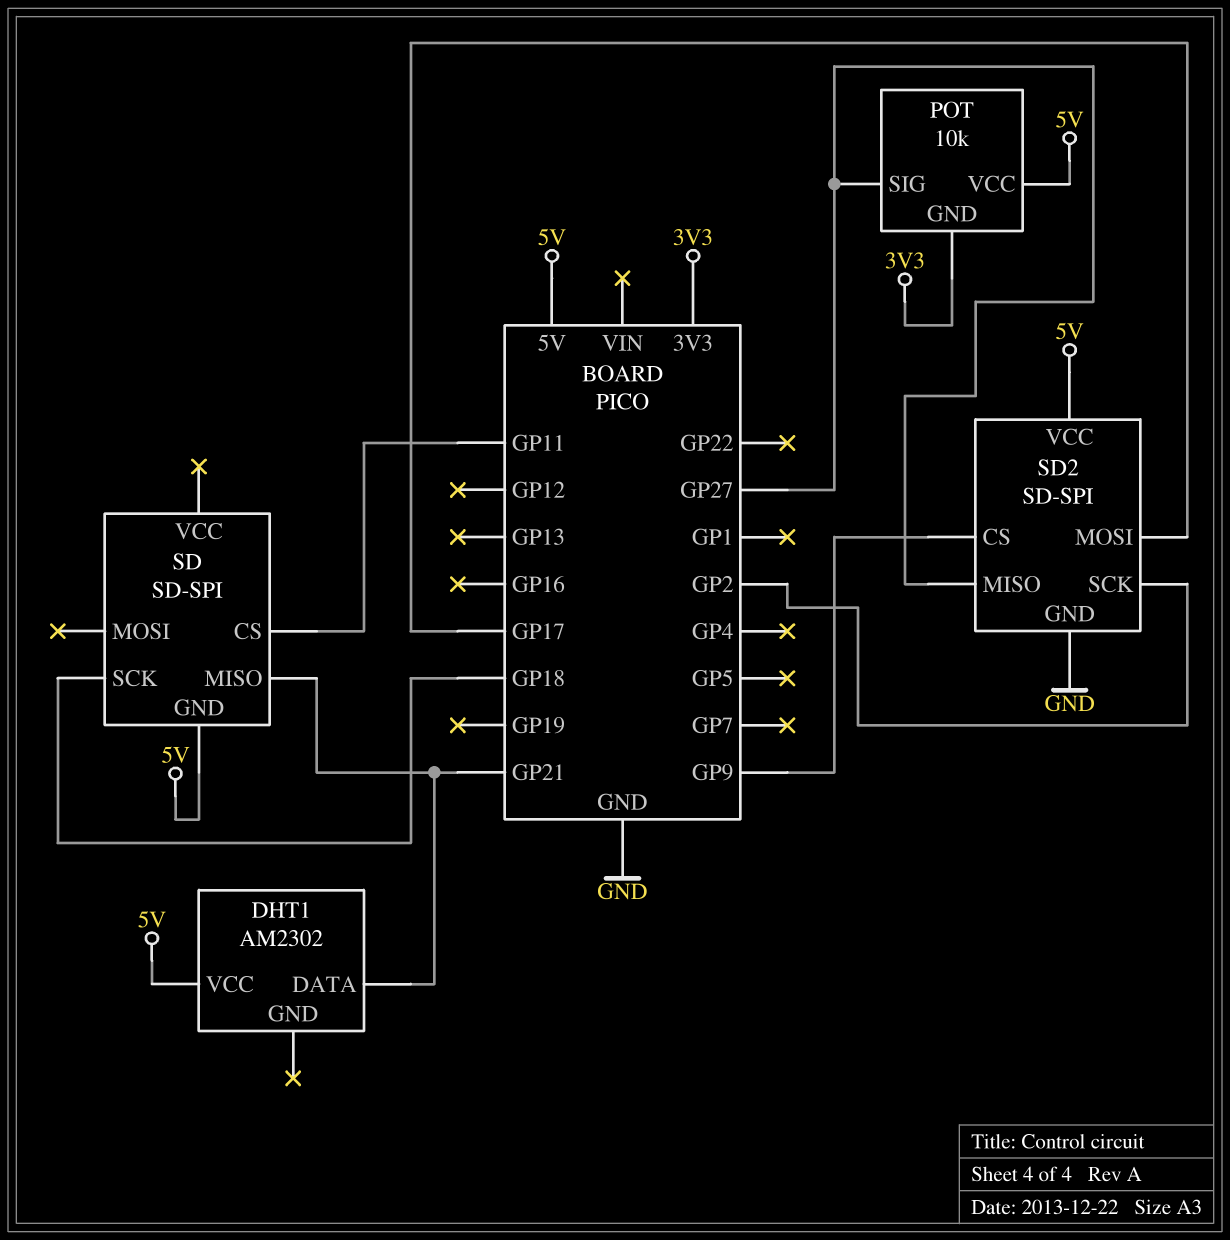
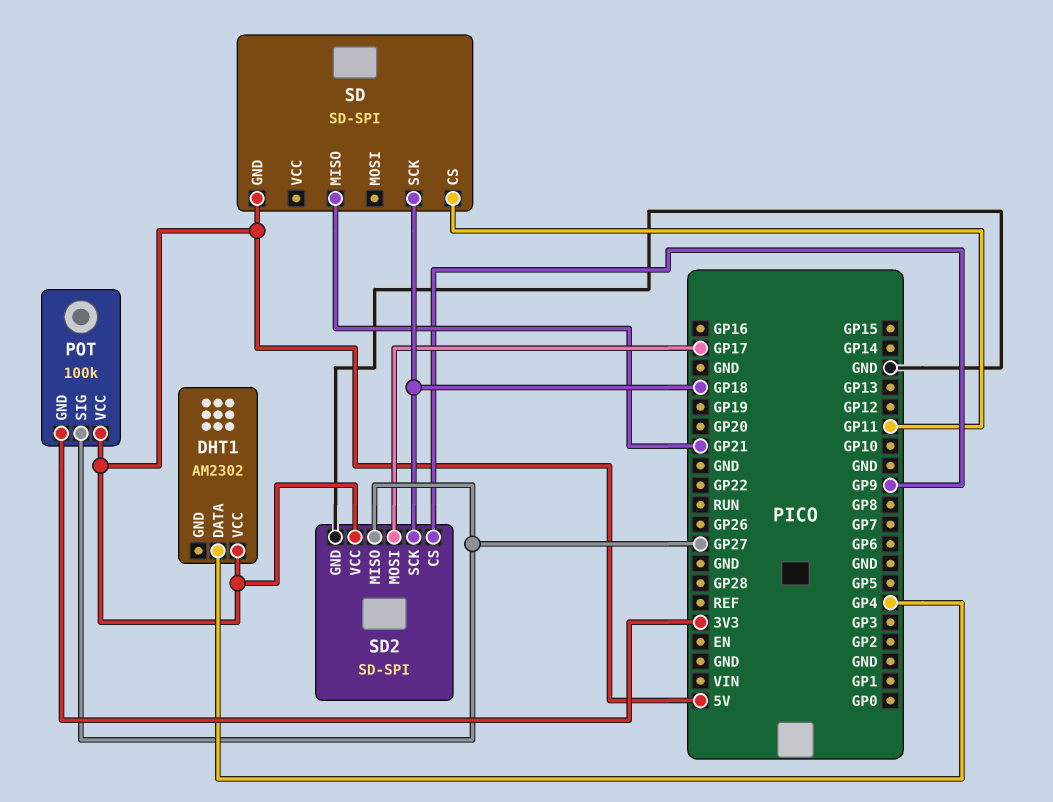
DHT1 pin DATA: GP21 -> GP4
POT: 10k -> 100k
SD2 pin SCK: GP2 -> GP18

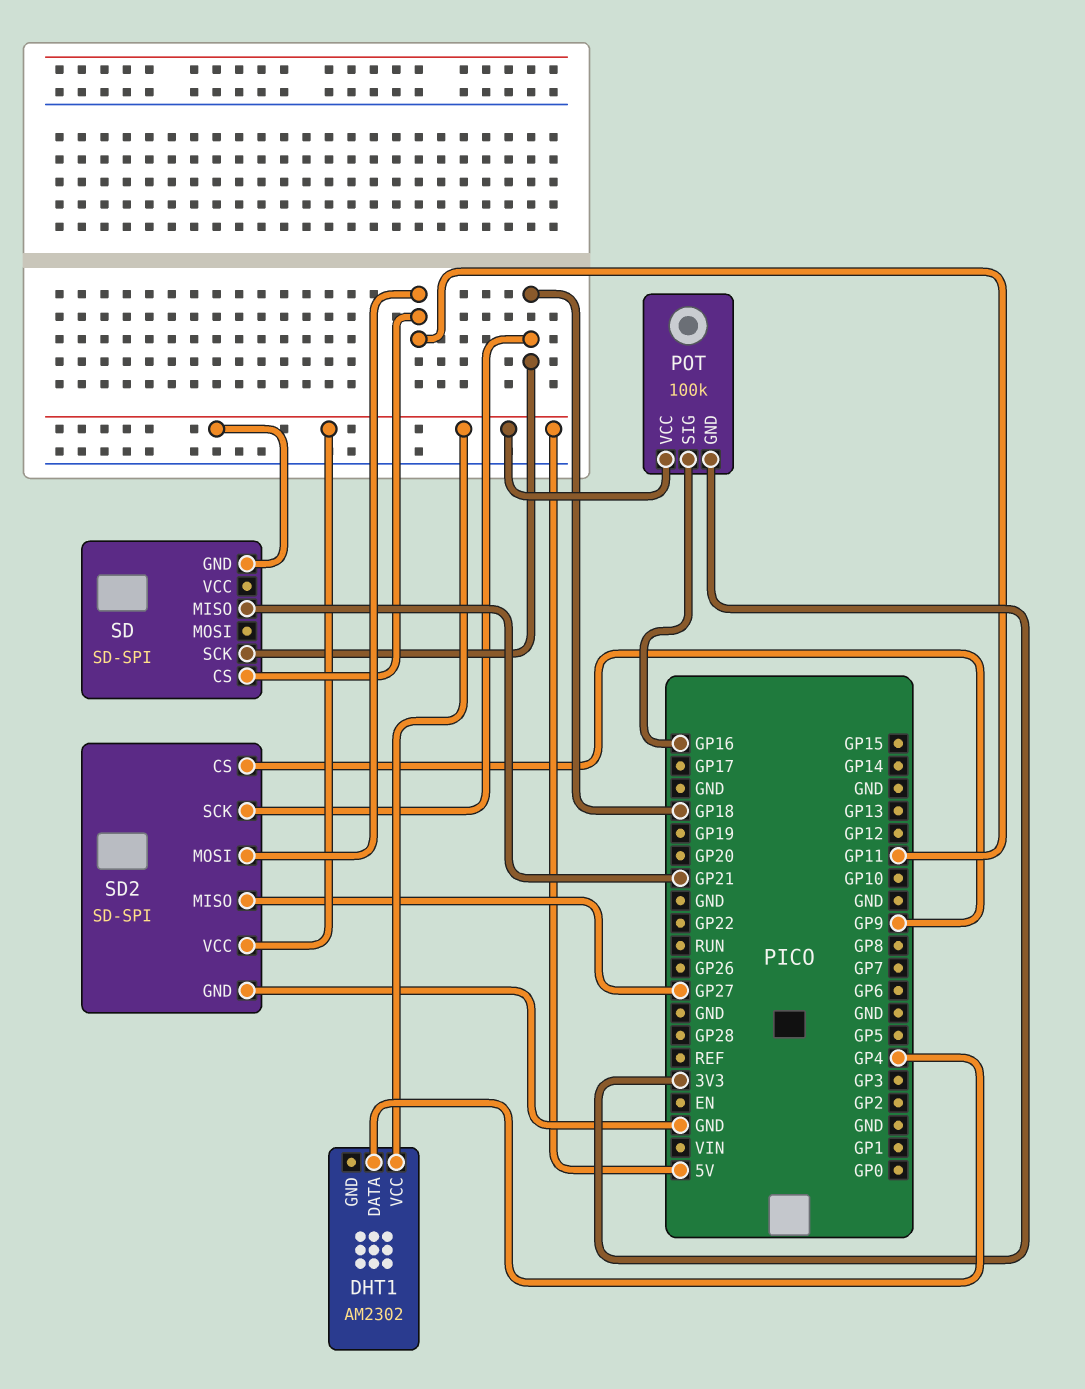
POT pin SIG: GP27 -> GP16
SD2 pin MOSI: GP17 -> GP11

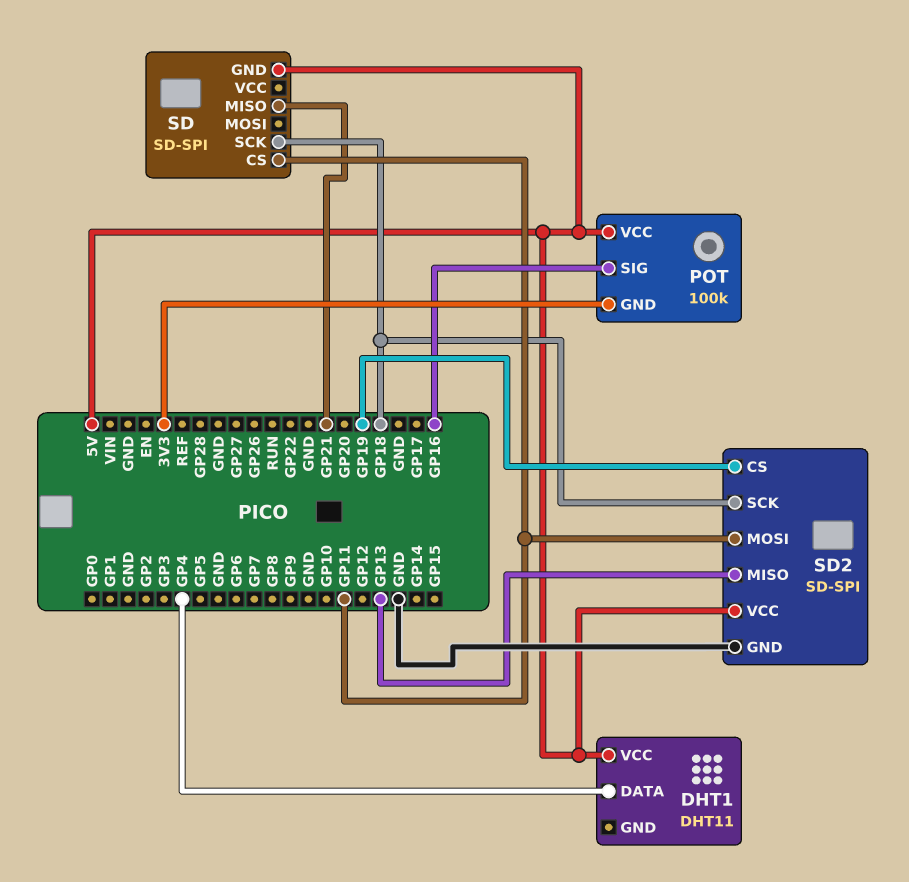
DHT1: AM2302 -> DHT11
SD2 pin CS: GP9 -> GP19
SD2 pin MISO: GP27 -> GP13

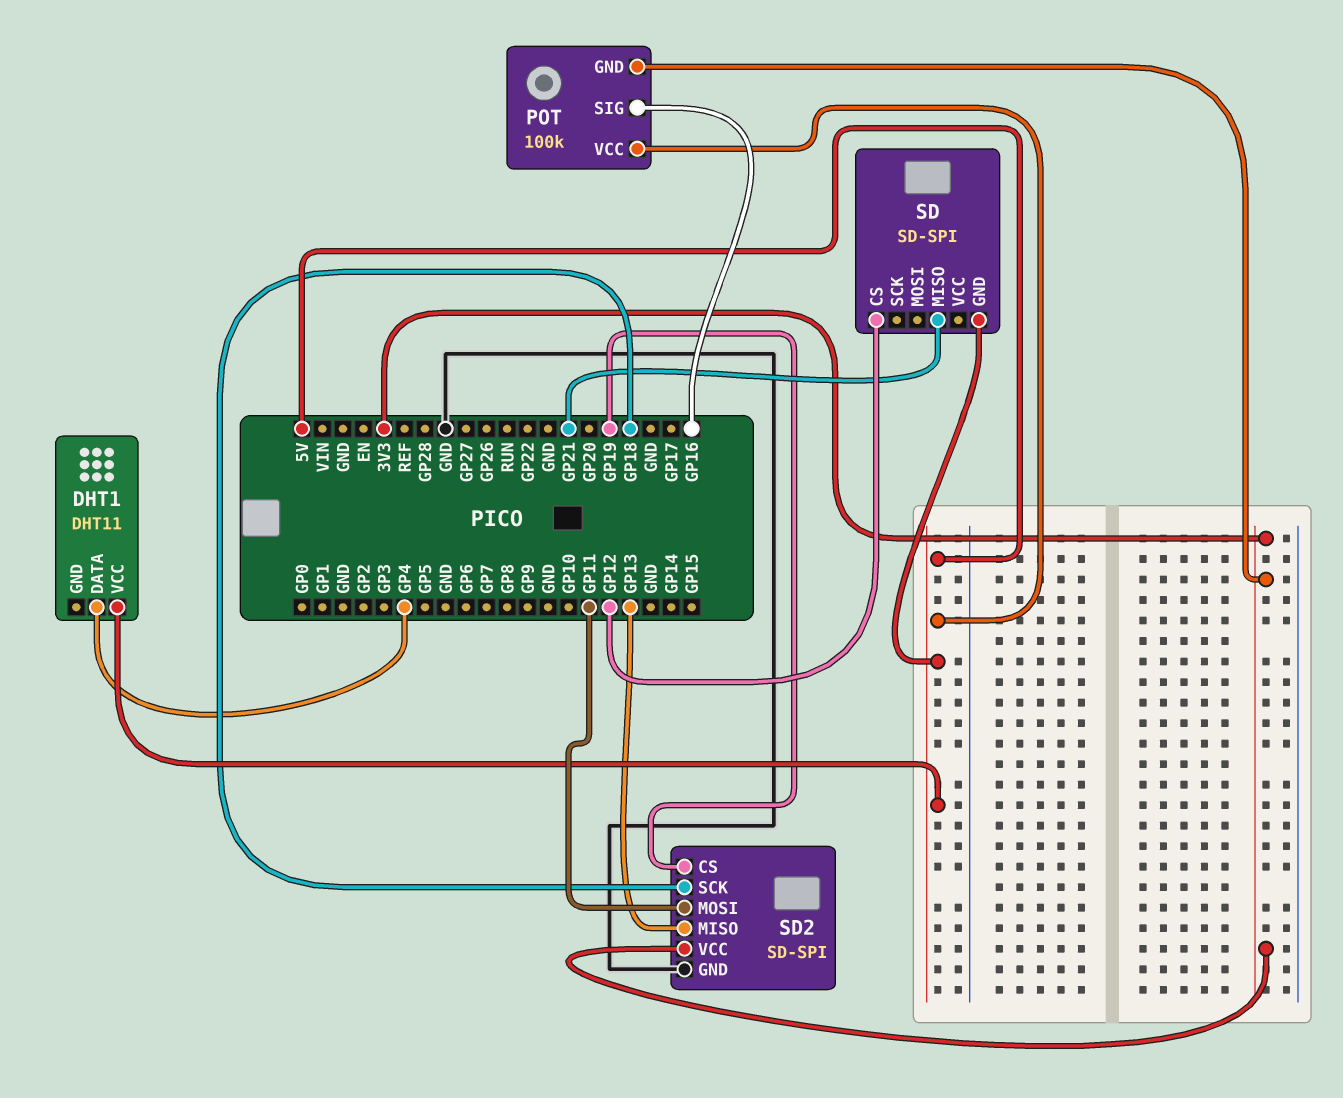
SD pin CS: GP11 -> GP12
SD pin SCK: GP18 -> none
SD2 pin VCC: 5V -> 3V3

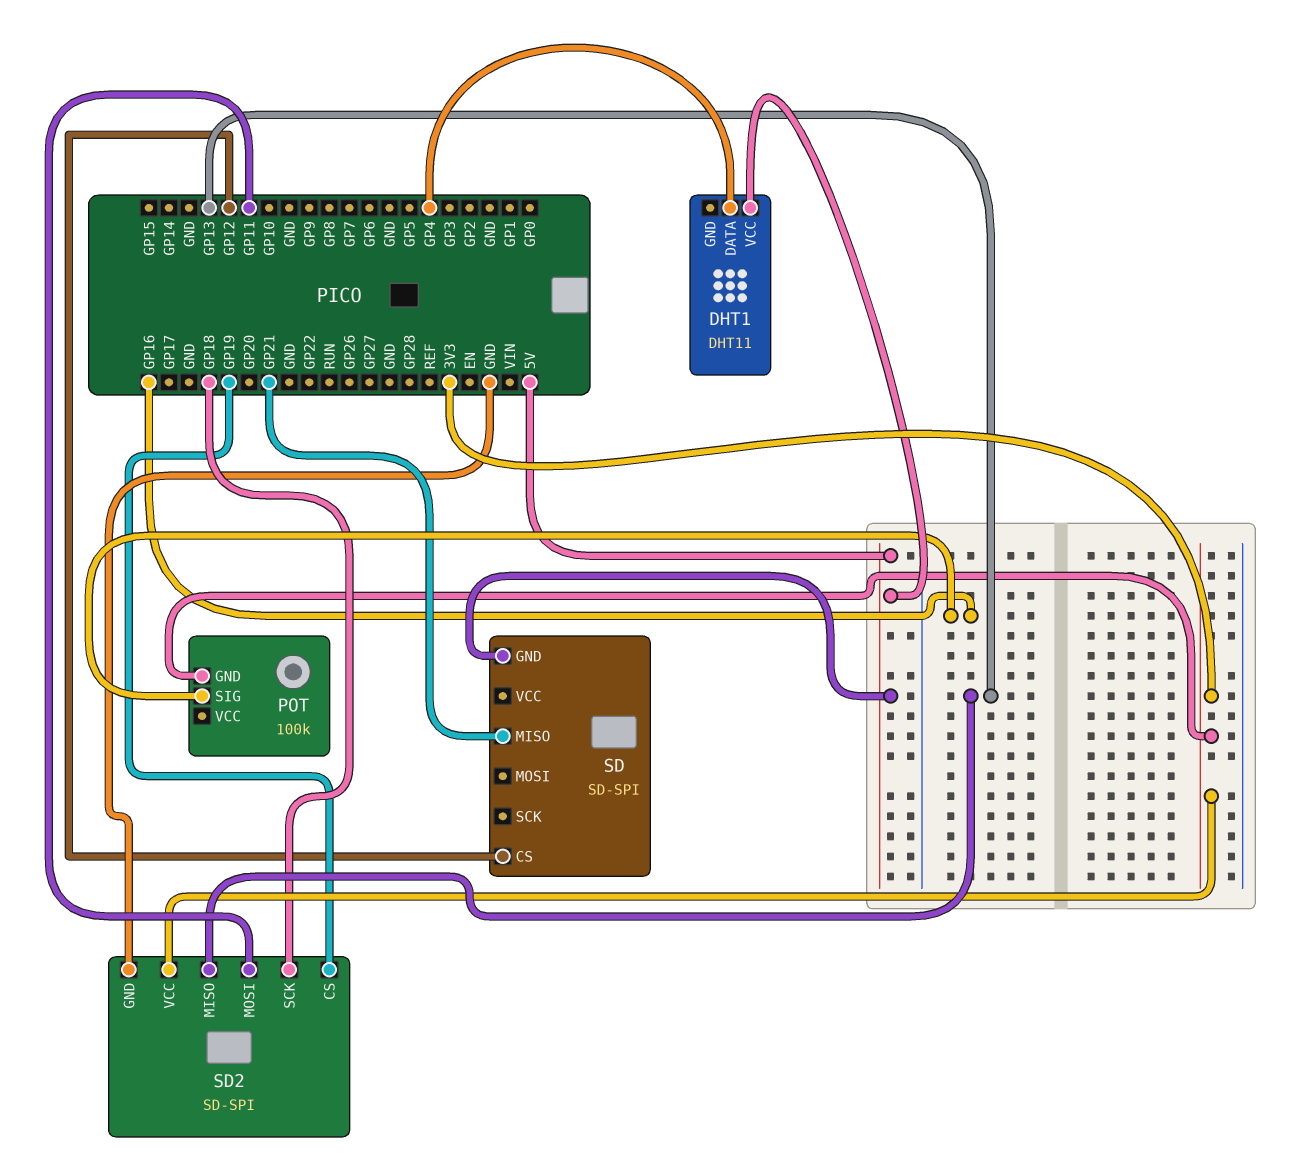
POT pin VCC: 5V -> none

